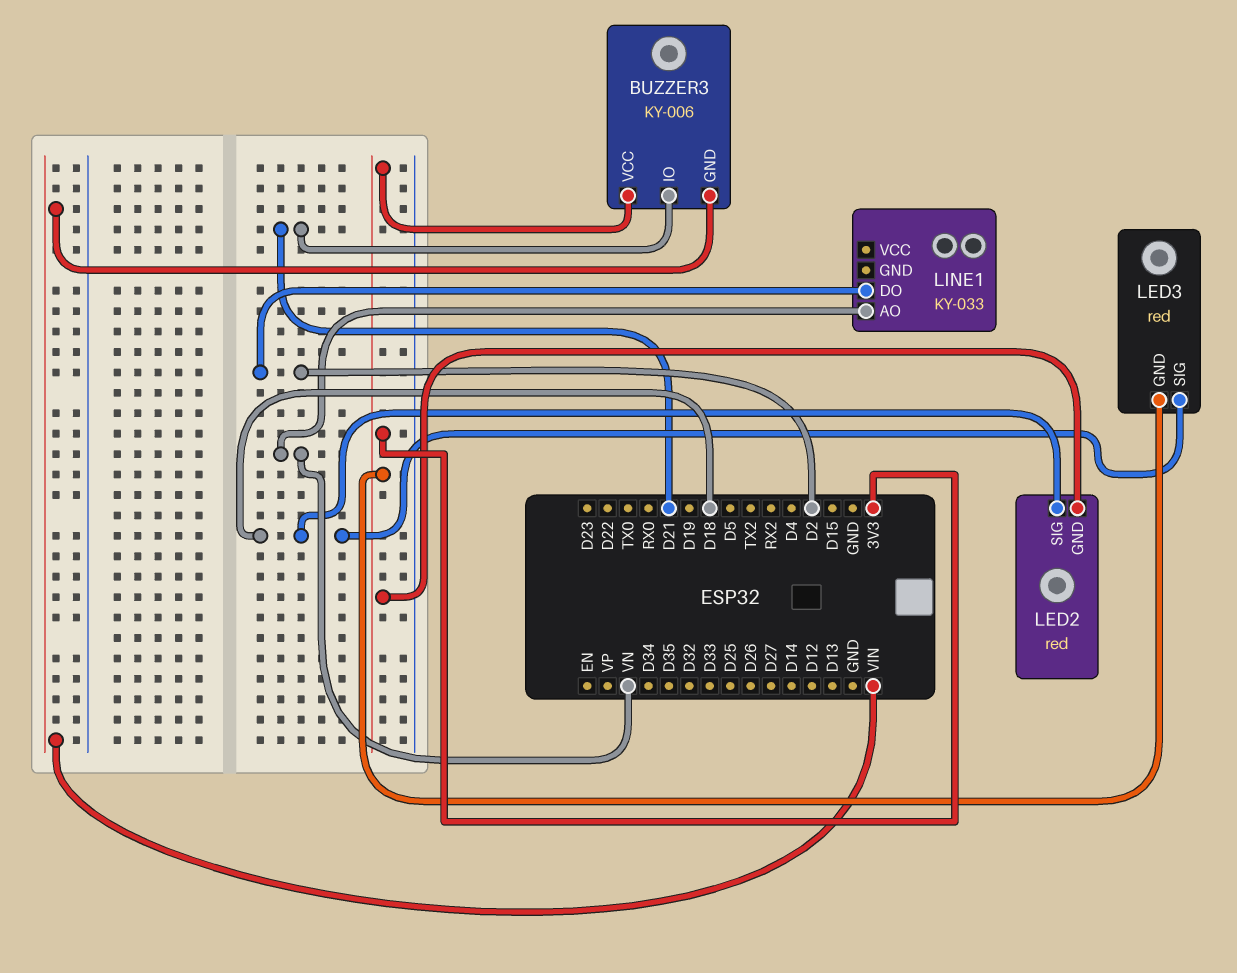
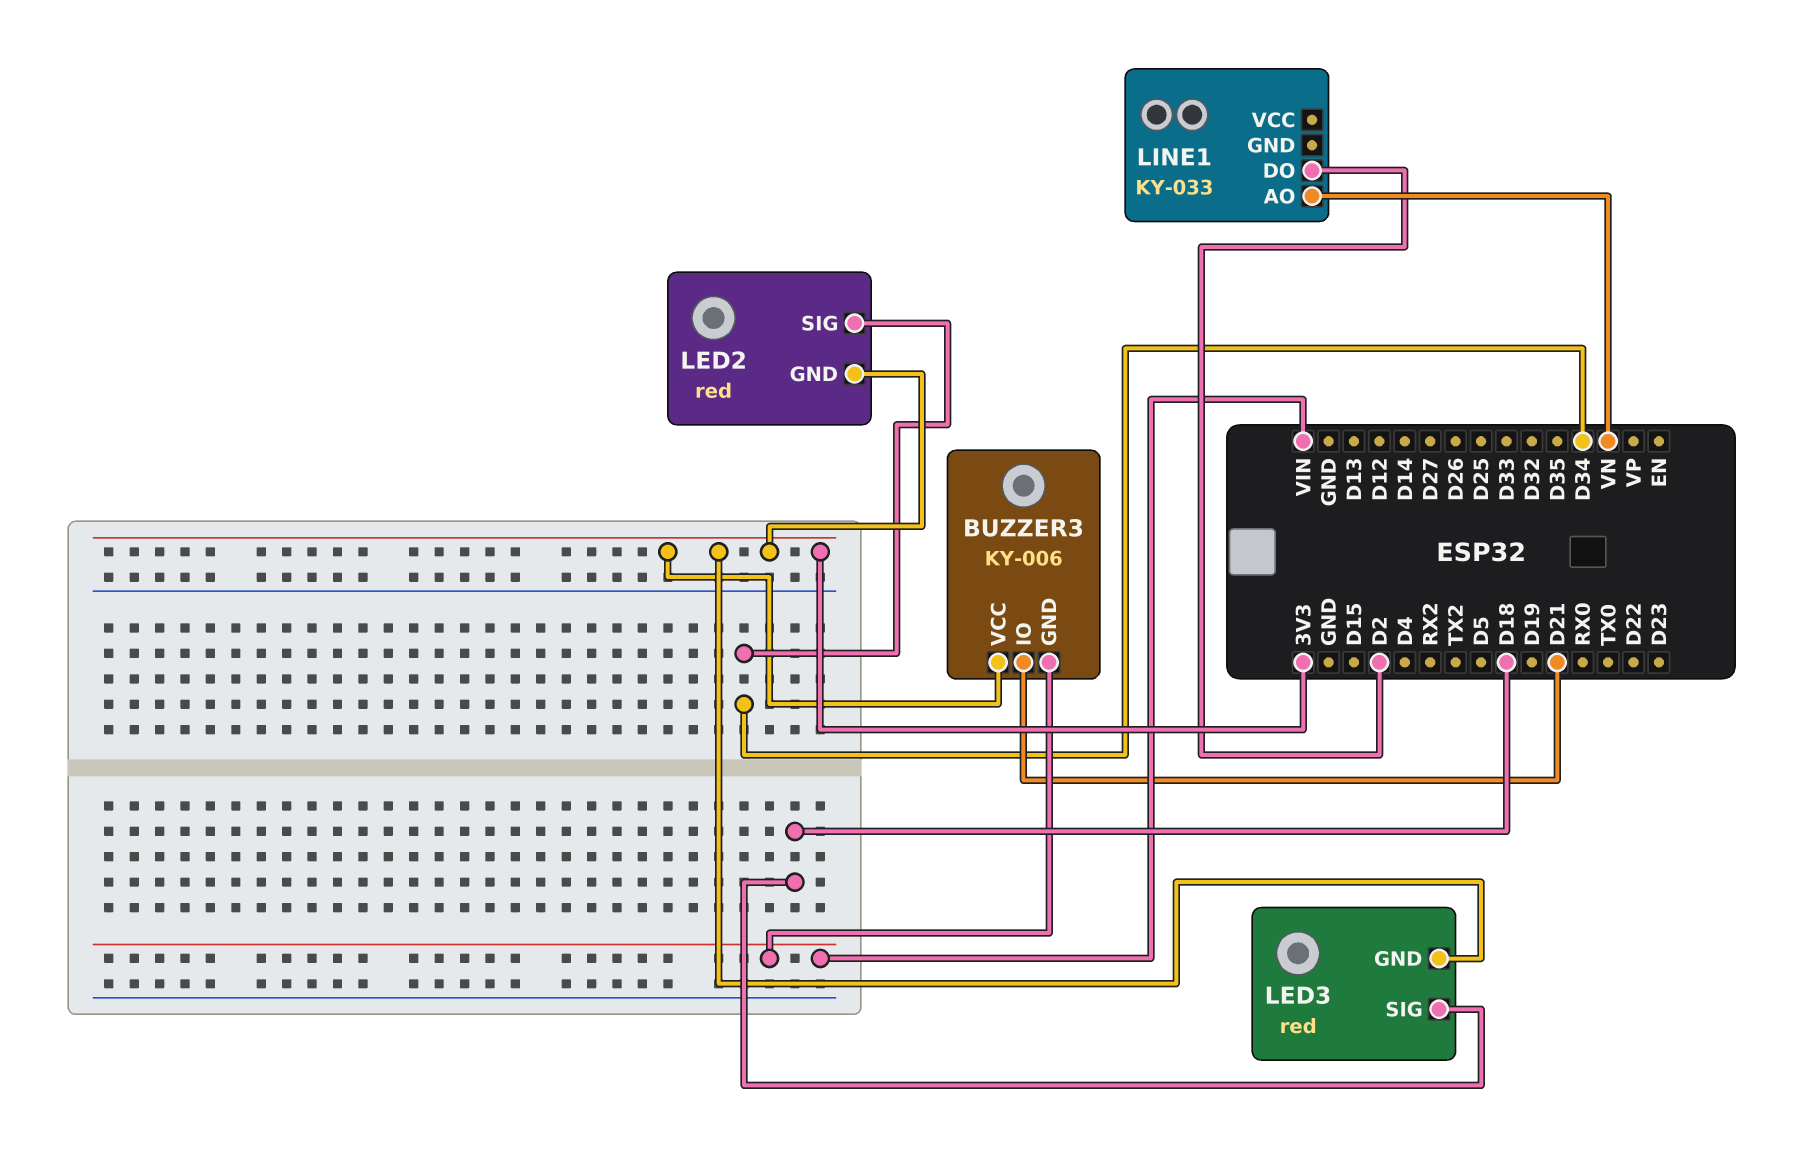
LED2 pin SIG: D18 -> D34

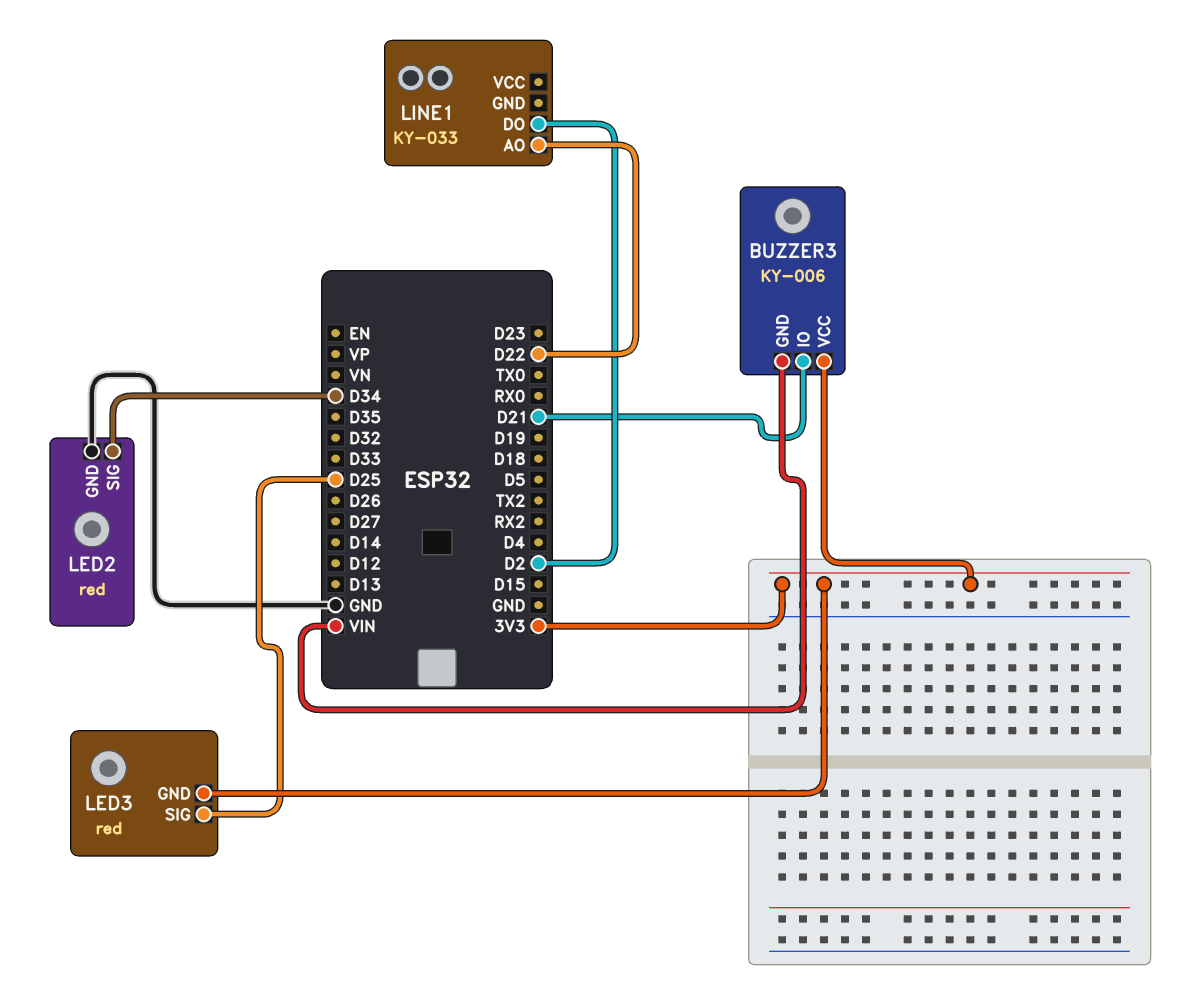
LED2 pin GND: 3V3 -> GND
LED3 pin SIG: D18 -> D25
LINE1 pin AO: VN -> D22

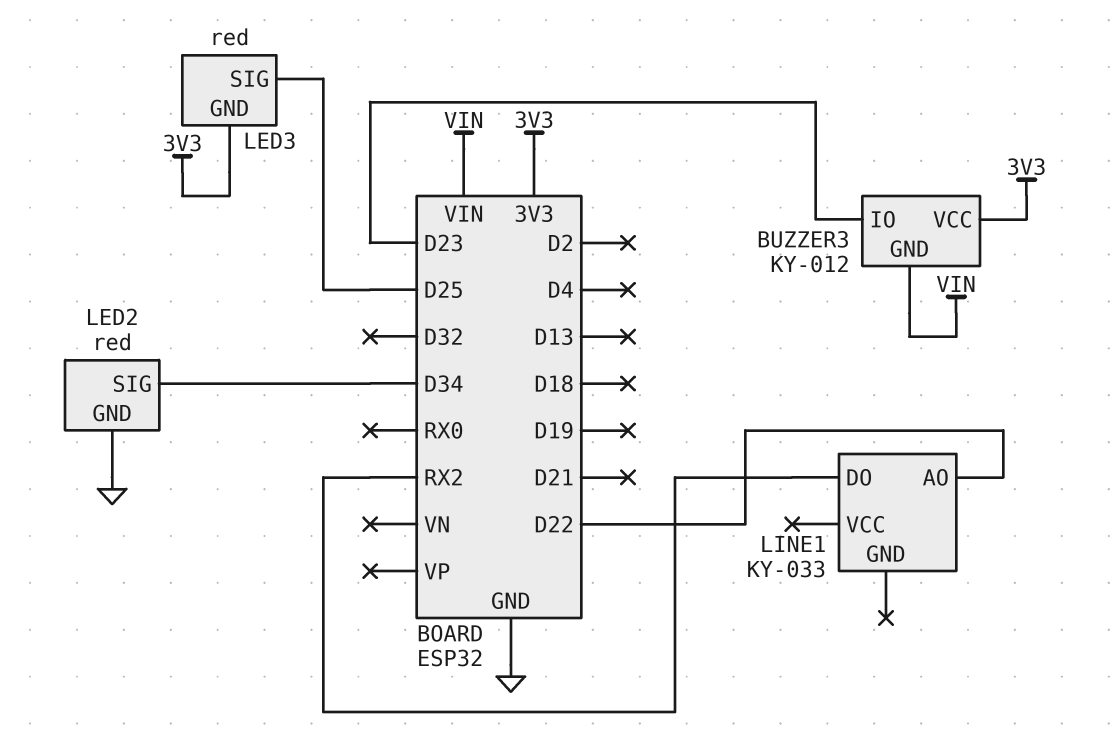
BUZZER3: KY-006 -> KY-012
BUZZER3 pin IO: D21 -> D23
LINE1 pin DO: D2 -> RX2

